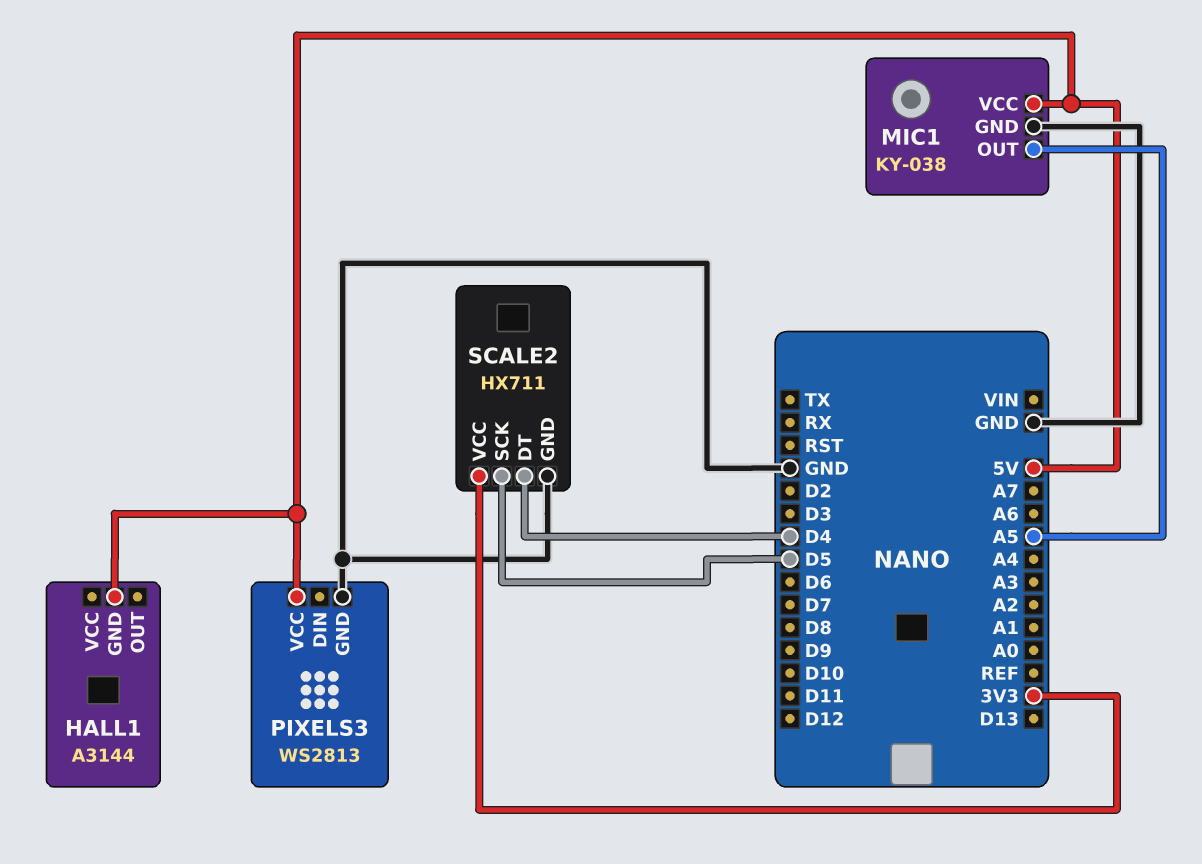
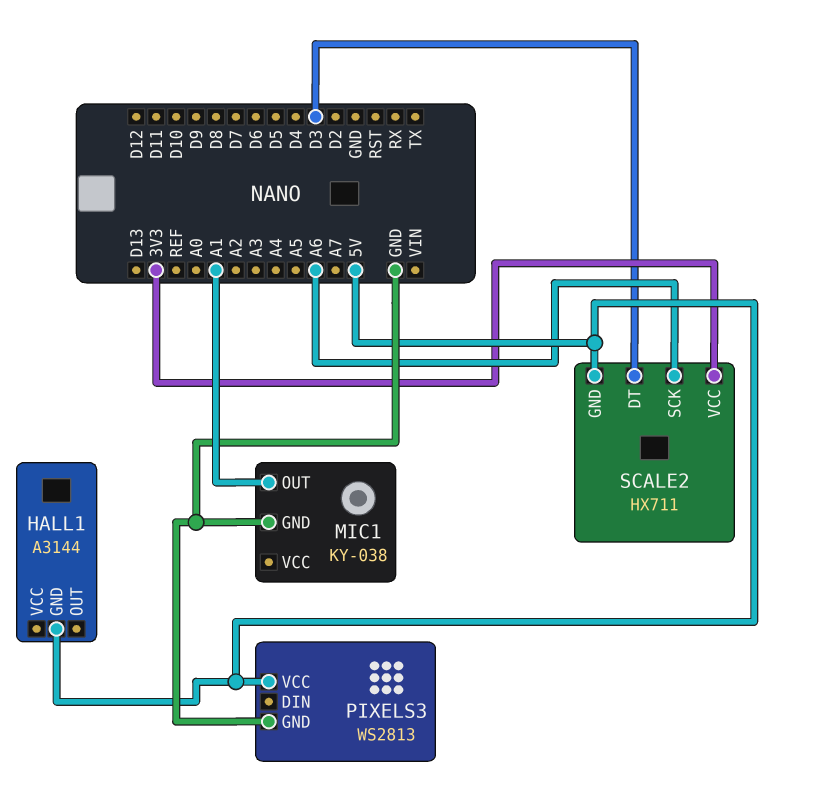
MIC1 pin OUT: A5 -> A1
MIC1 pin VCC: 5V -> none
SCALE2 pin DT: D4 -> D3
SCALE2 pin GND: GND -> 5V
SCALE2 pin SCK: D5 -> A6

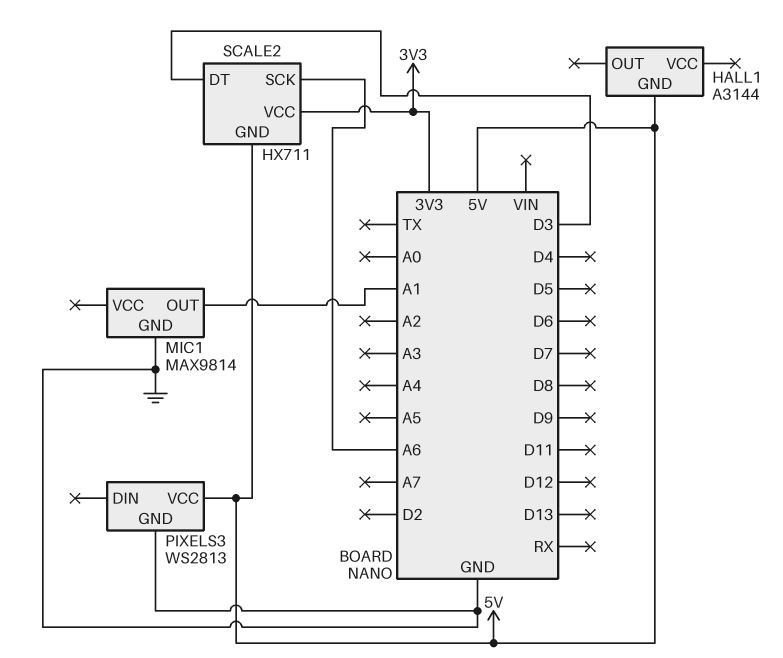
MIC1: KY-038 -> MAX9814

